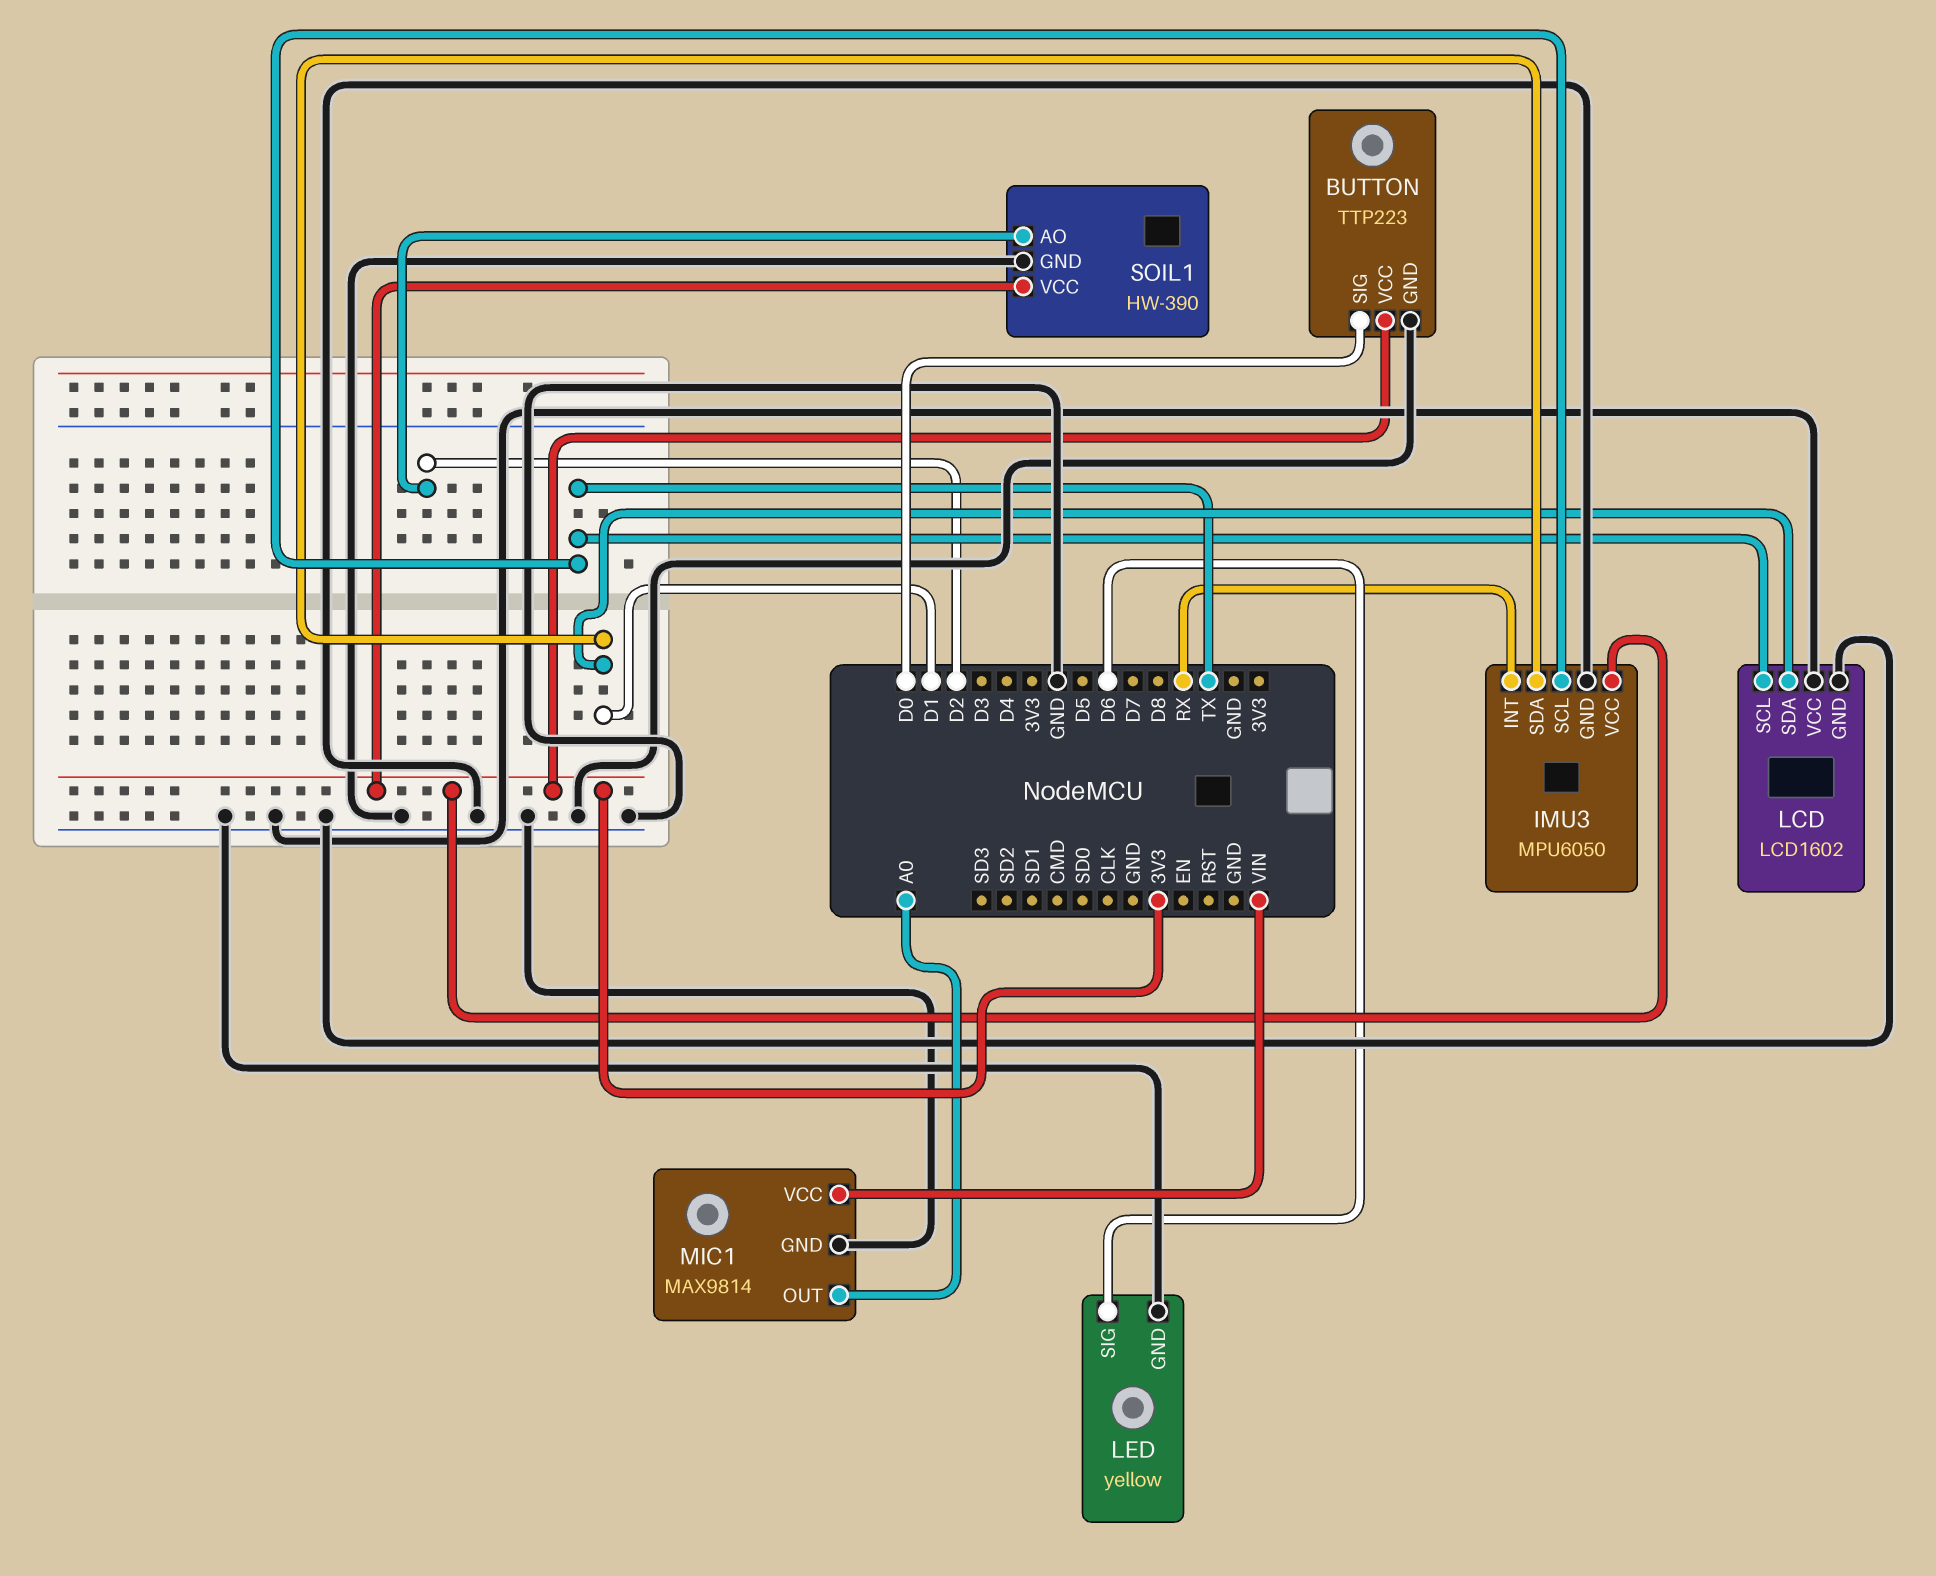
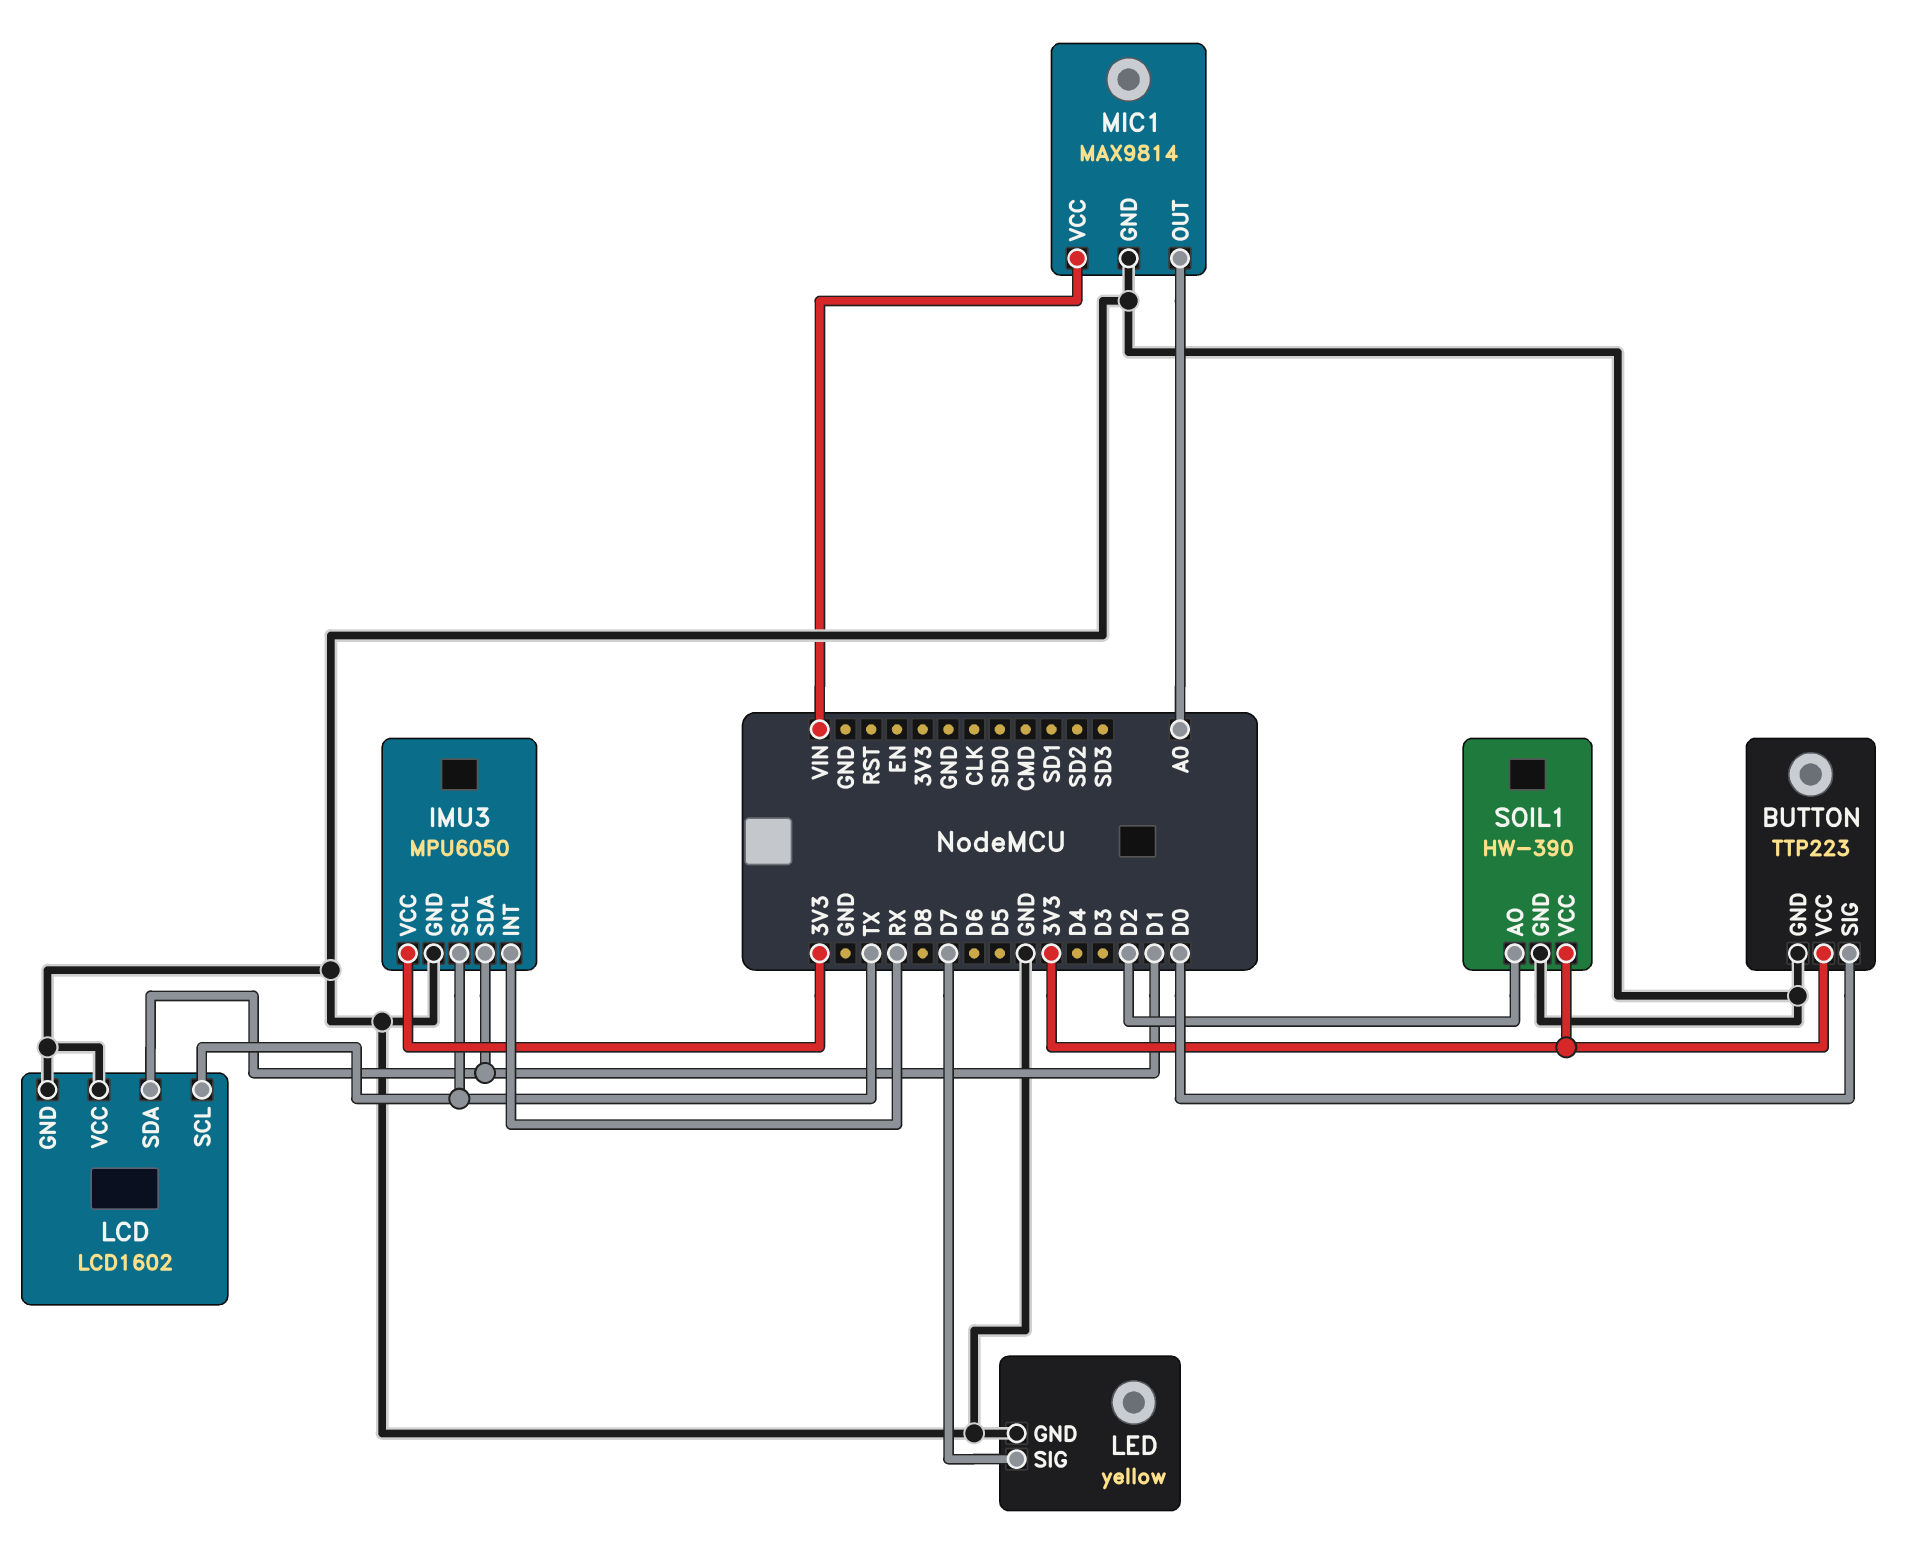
LED pin SIG: D6 -> D7

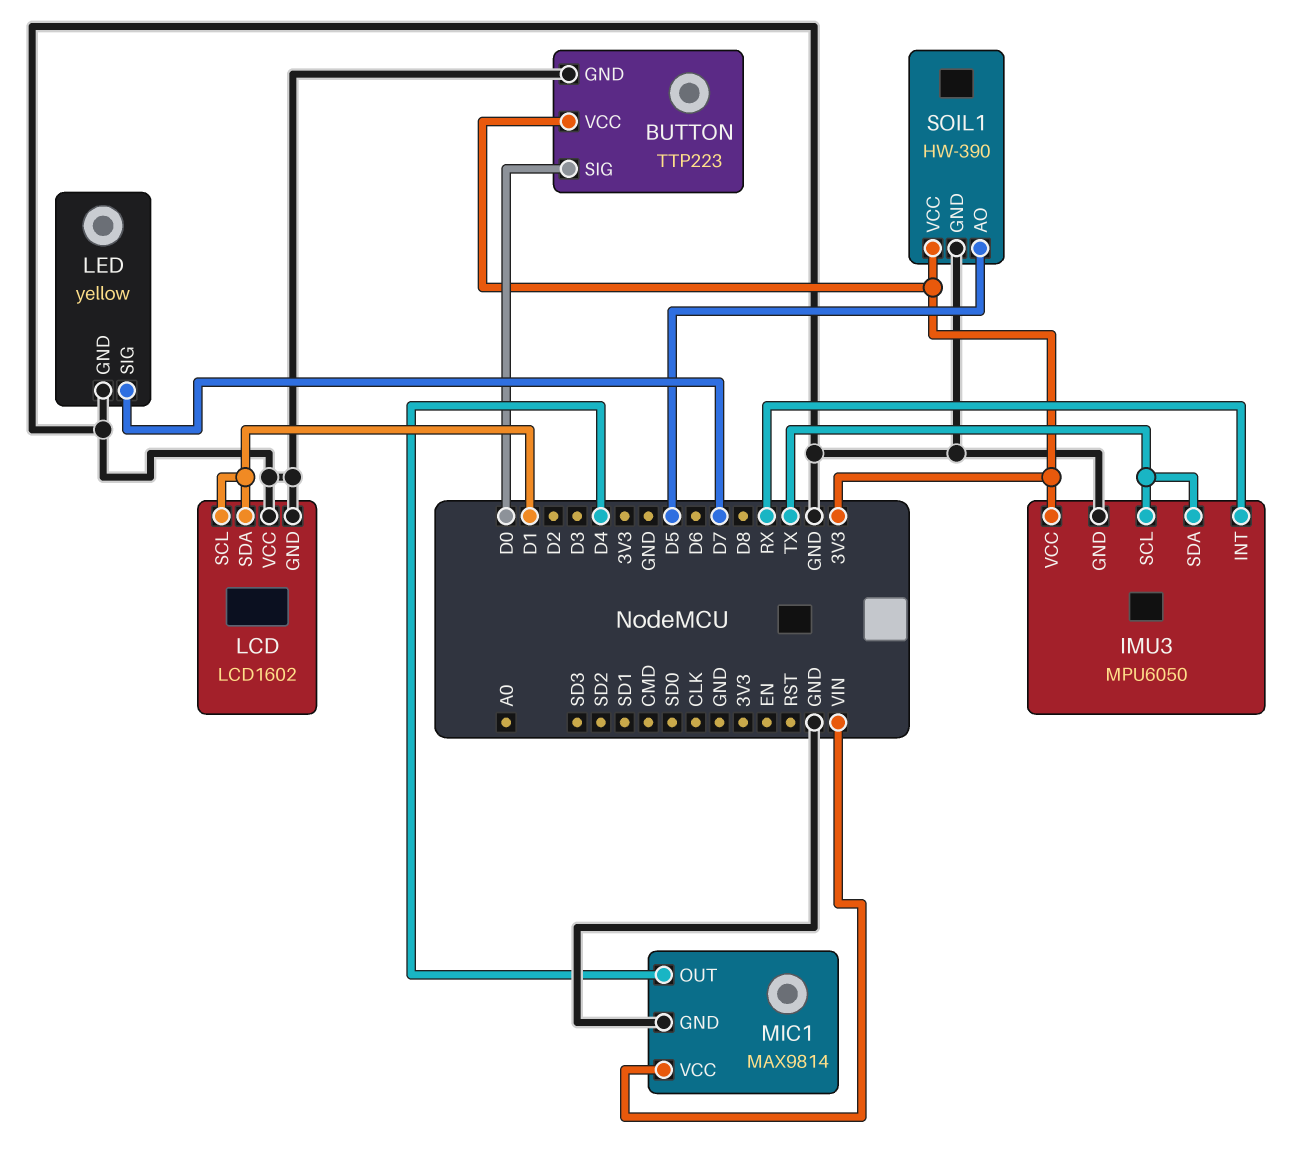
IMU3 pin SDA: D1 -> TX
LCD pin SCL: TX -> D1
MIC1 pin OUT: A0 -> D4
SOIL1 pin AO: D2 -> D5

